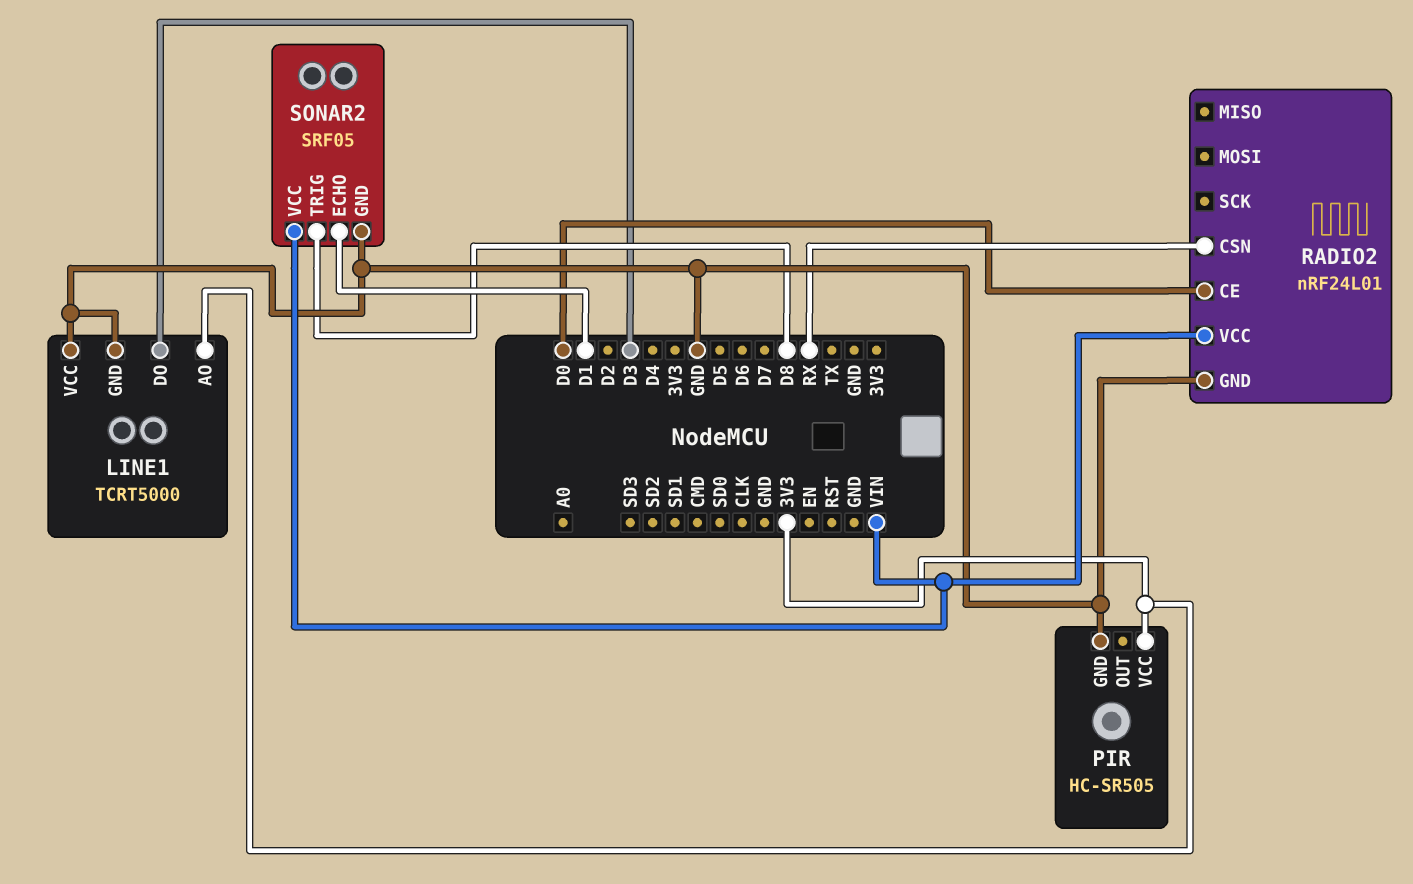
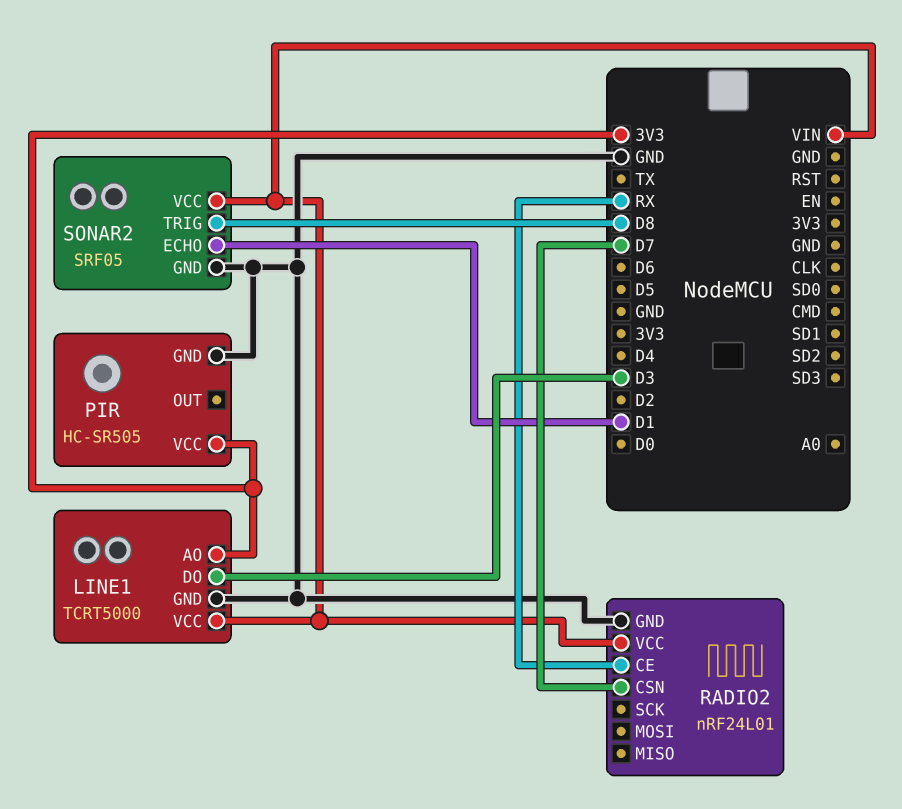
LINE1 pin VCC: GND -> VIN
RADIO2 pin CE: D0 -> RX
RADIO2 pin CSN: RX -> D7

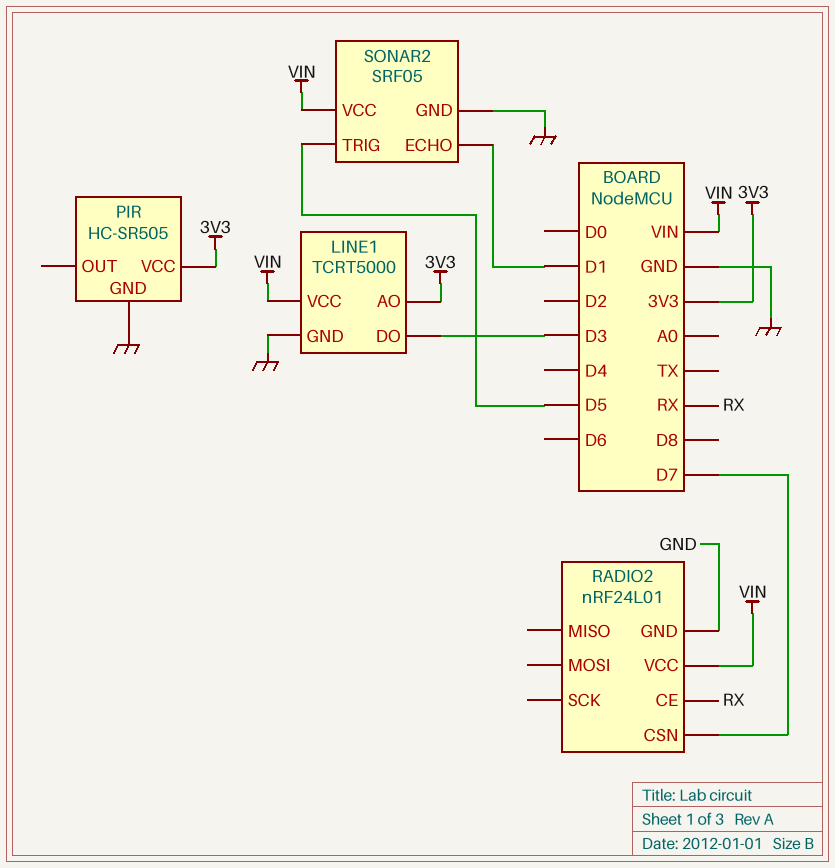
SONAR2 pin TRIG: D8 -> D5

